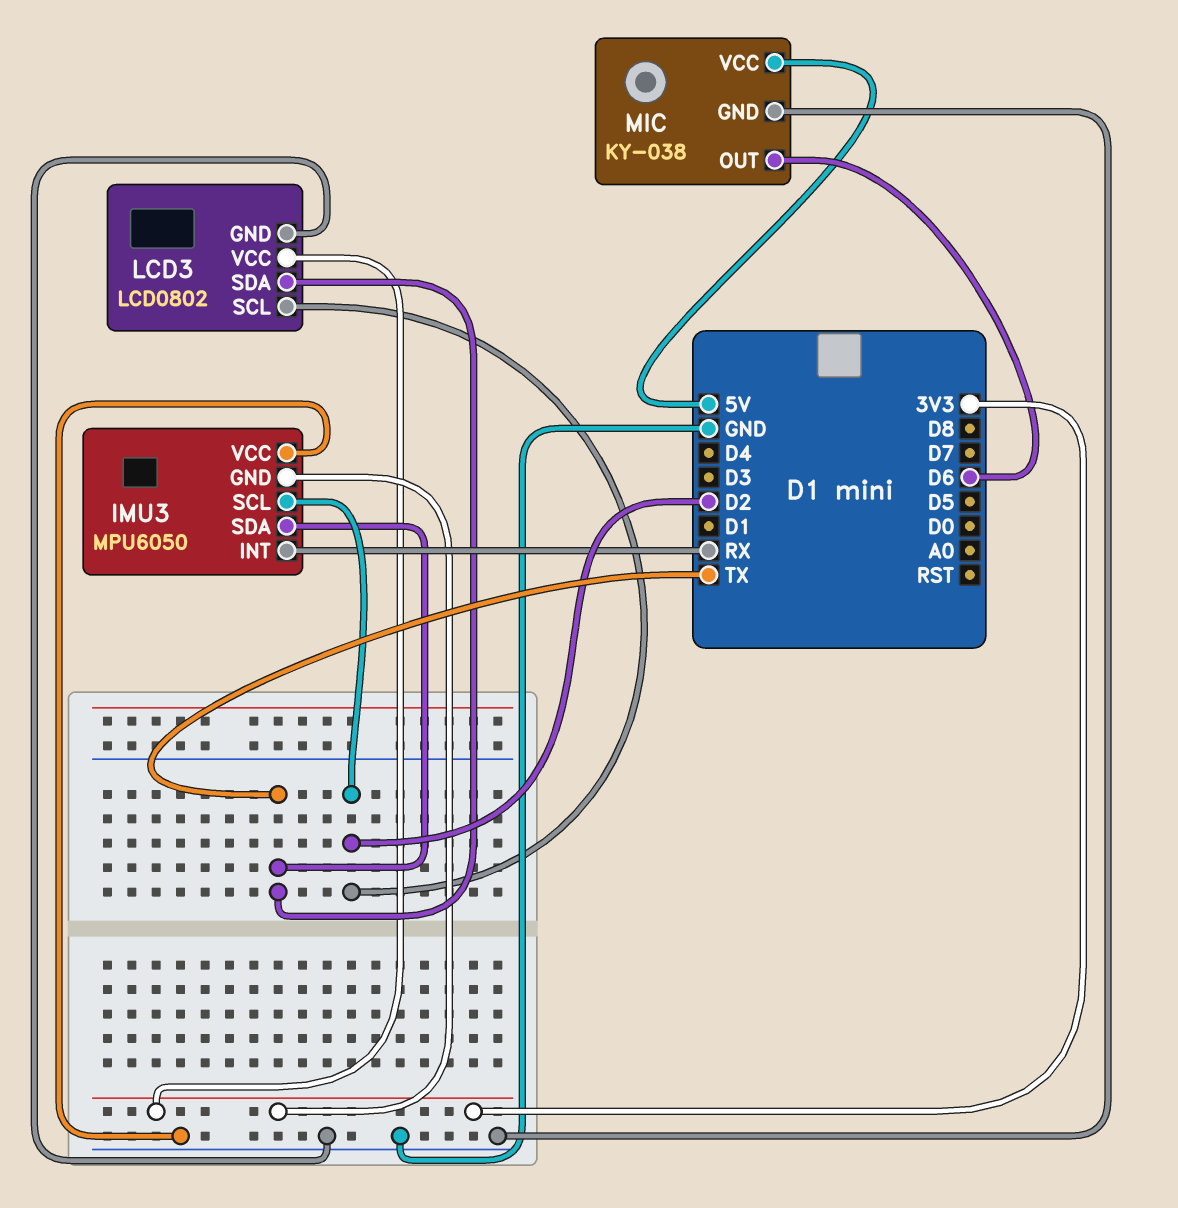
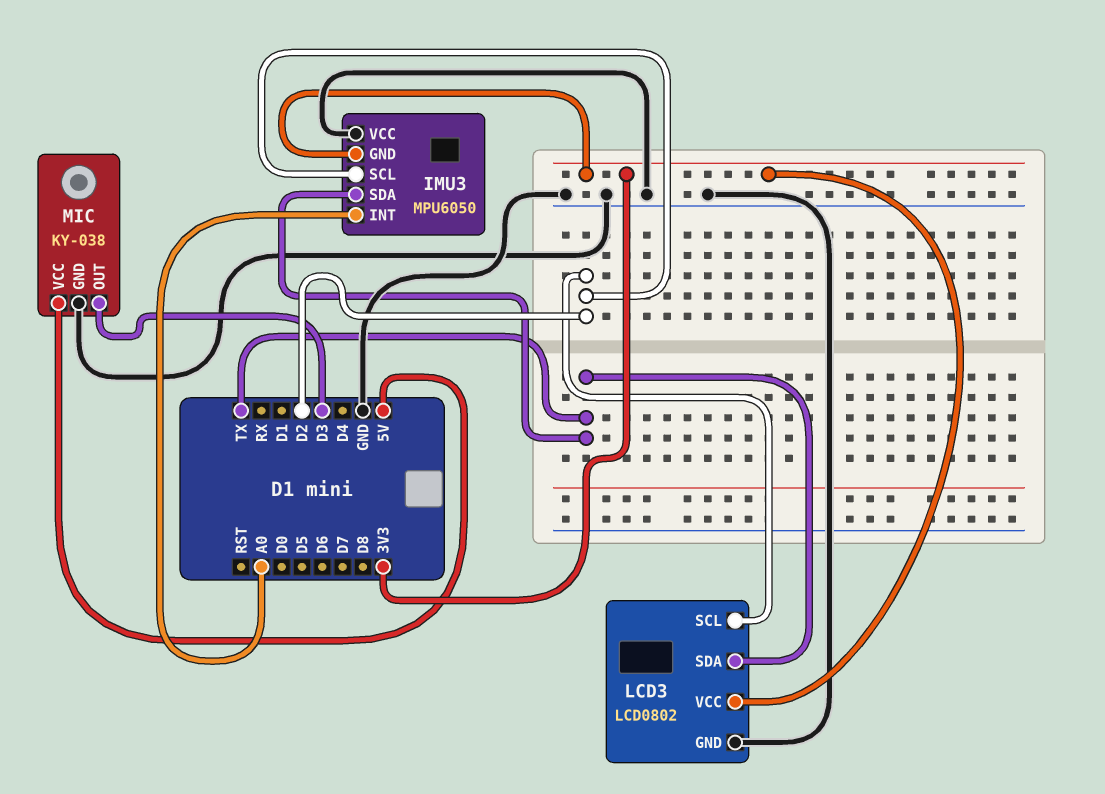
IMU3 pin INT: RX -> A0
MIC pin OUT: D6 -> D3

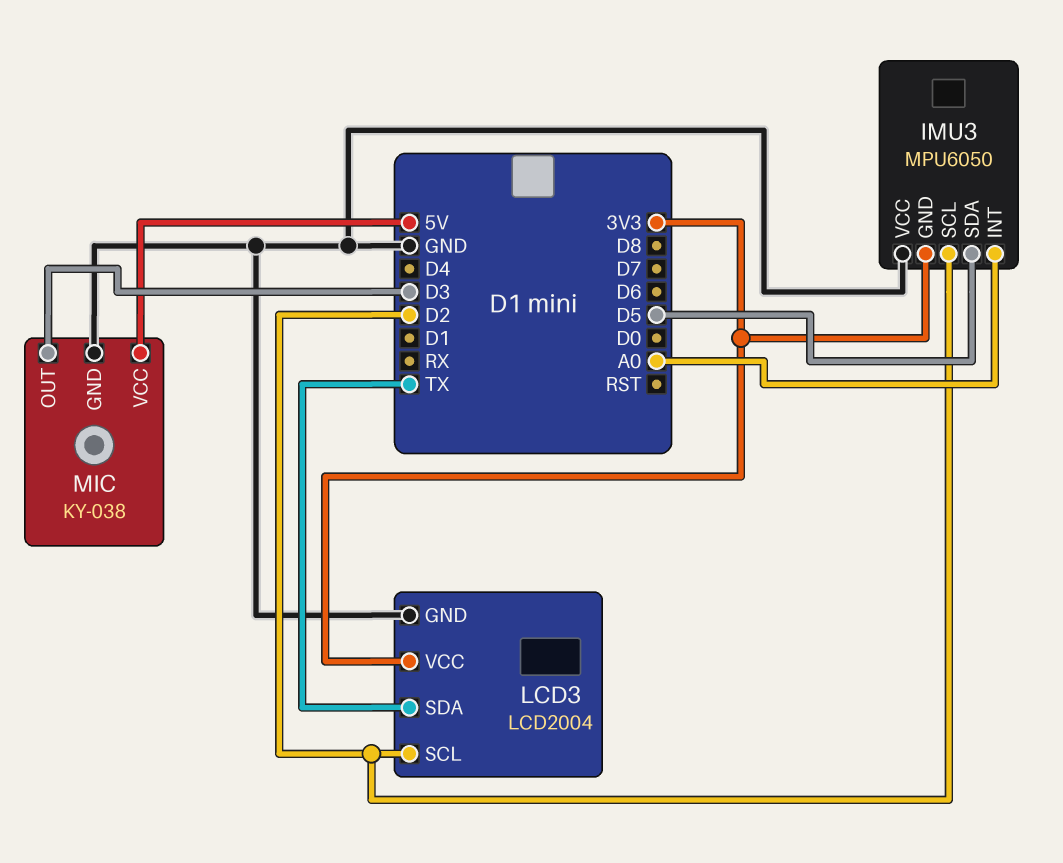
IMU3 pin SDA: TX -> D5
LCD3: LCD0802 -> LCD2004

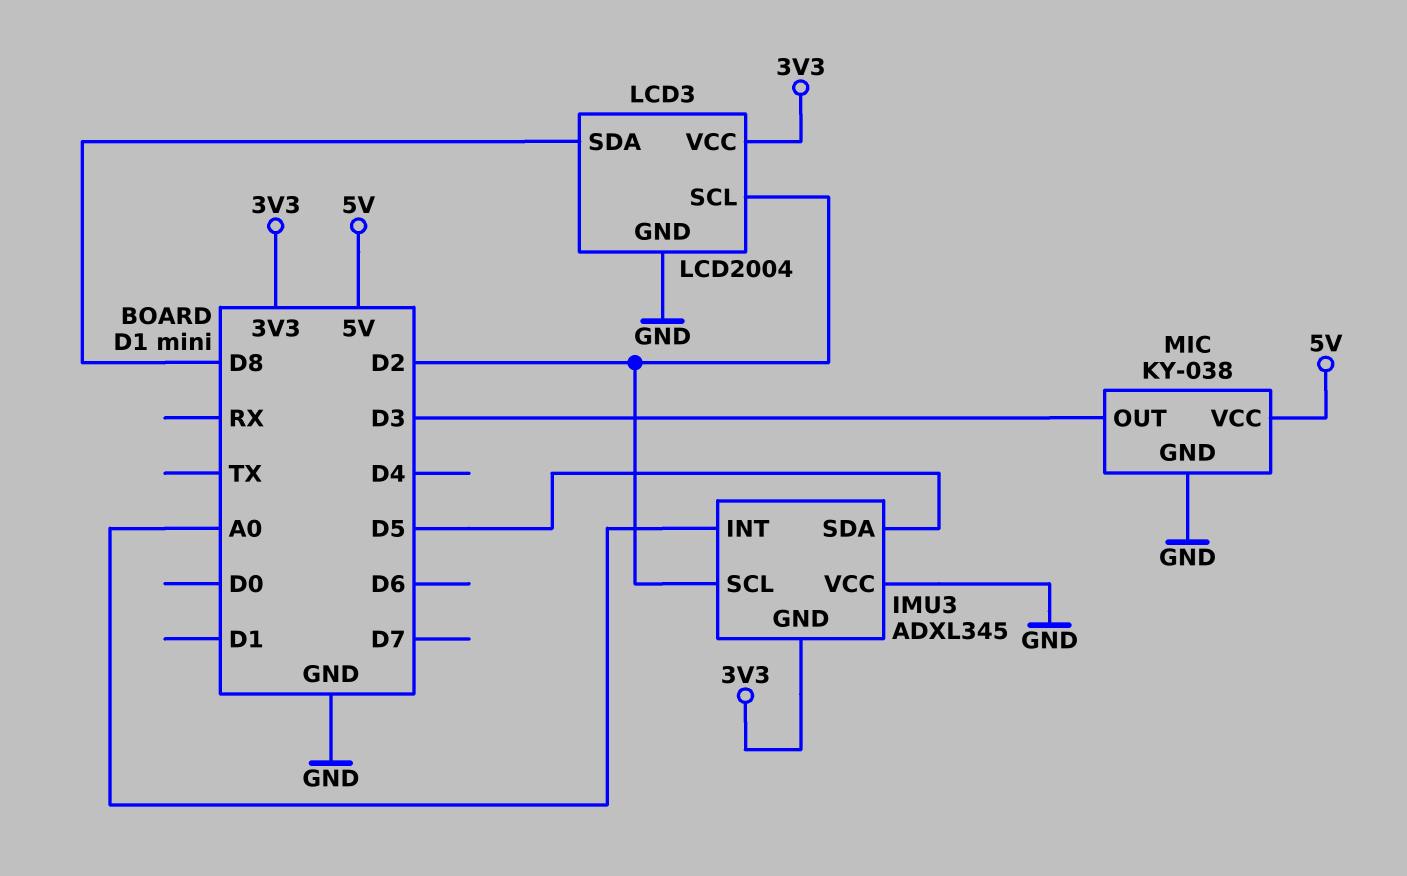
IMU3: MPU6050 -> ADXL345
LCD3 pin SDA: TX -> D8

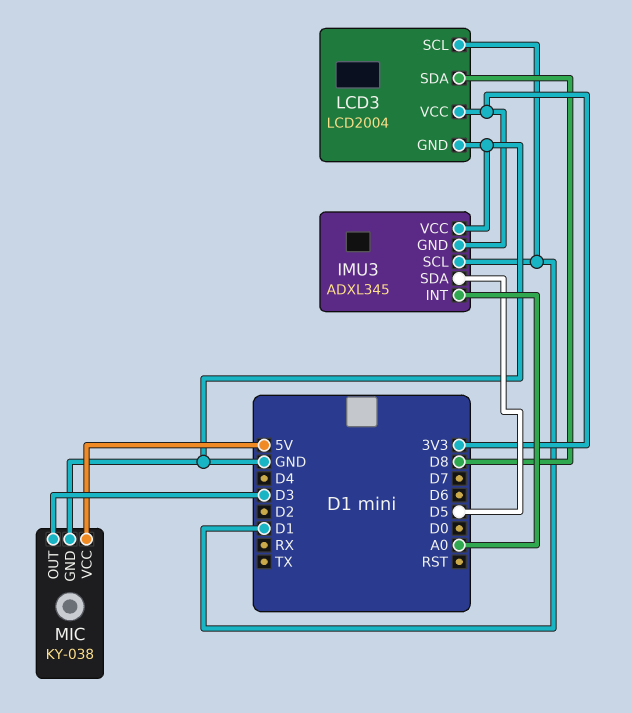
IMU3 pin SCL: D2 -> D1
LCD3 pin SCL: D2 -> D1

